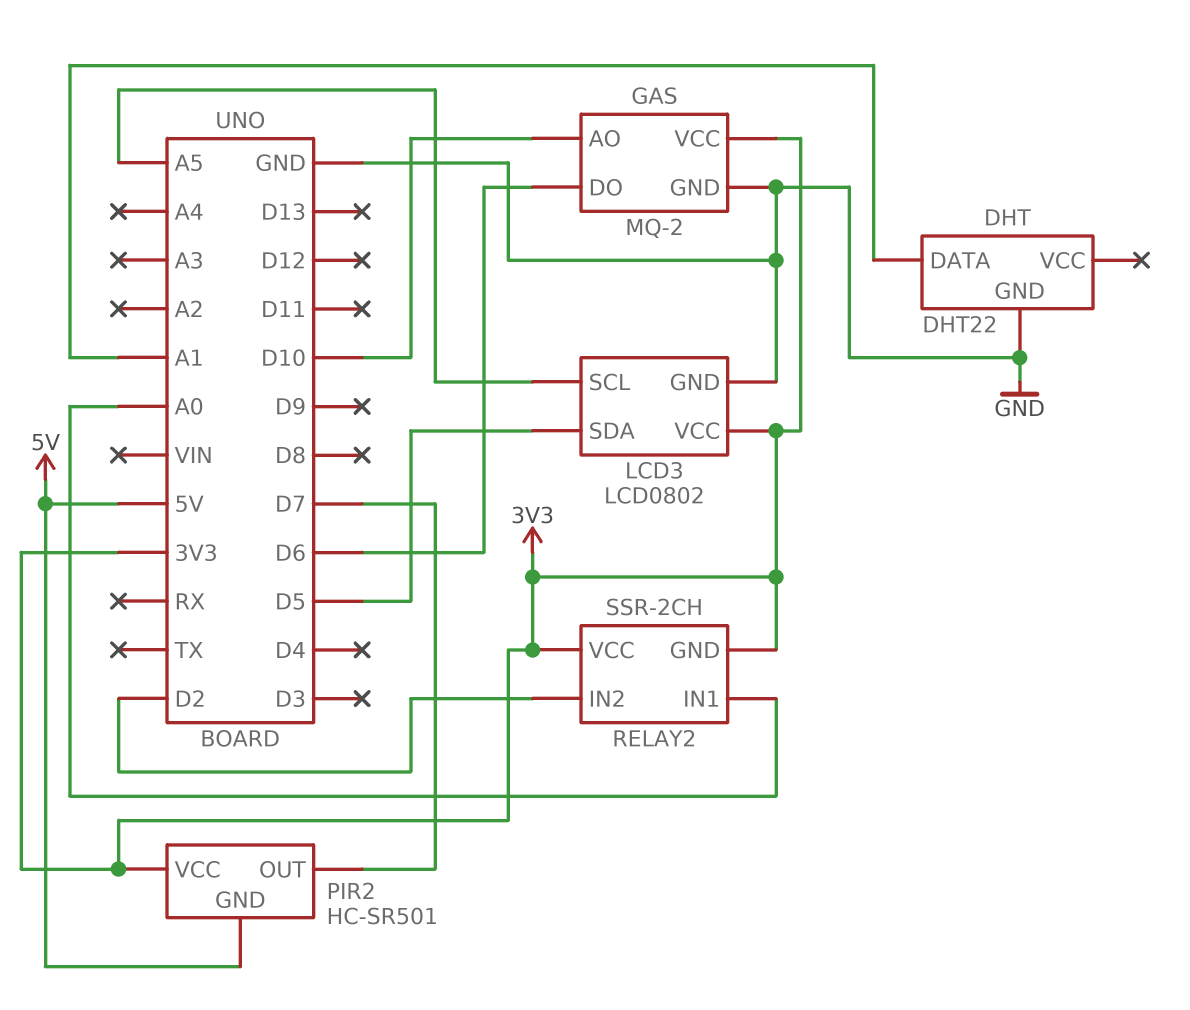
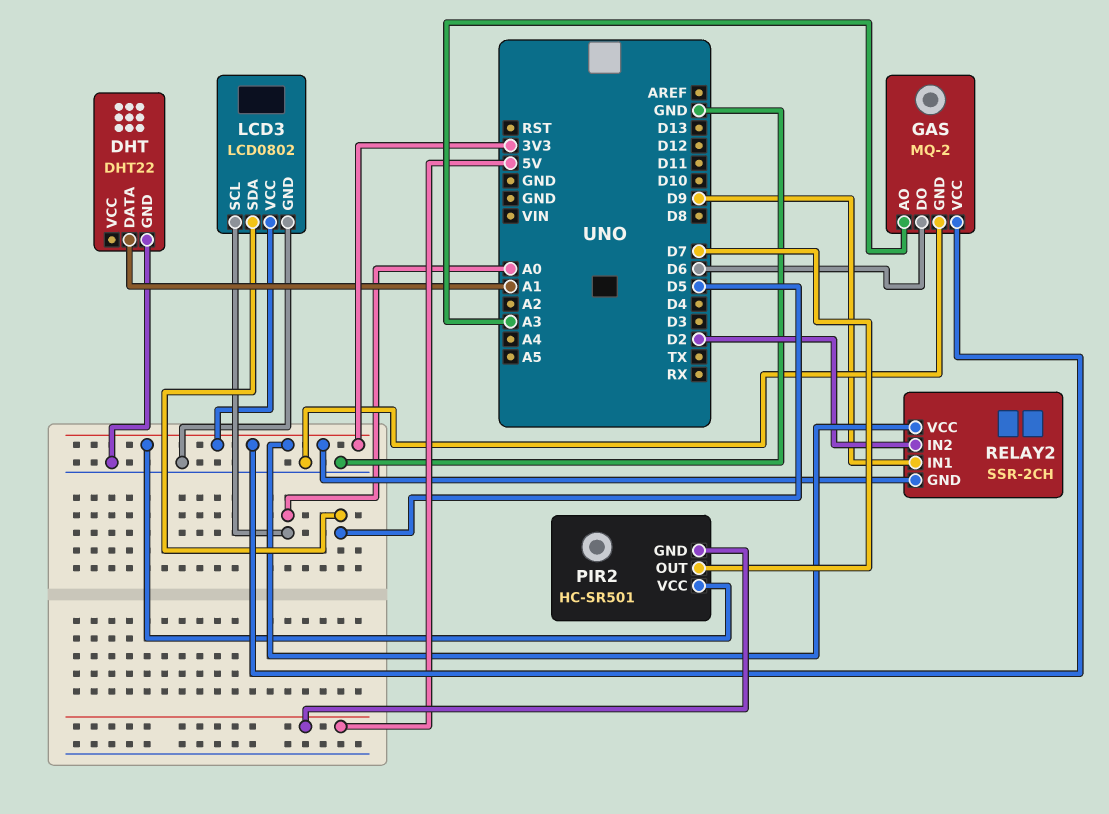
GAS pin AO: D10 -> A3
LCD3 pin SCL: A5 -> A0
RELAY2 pin IN1: A0 -> D9

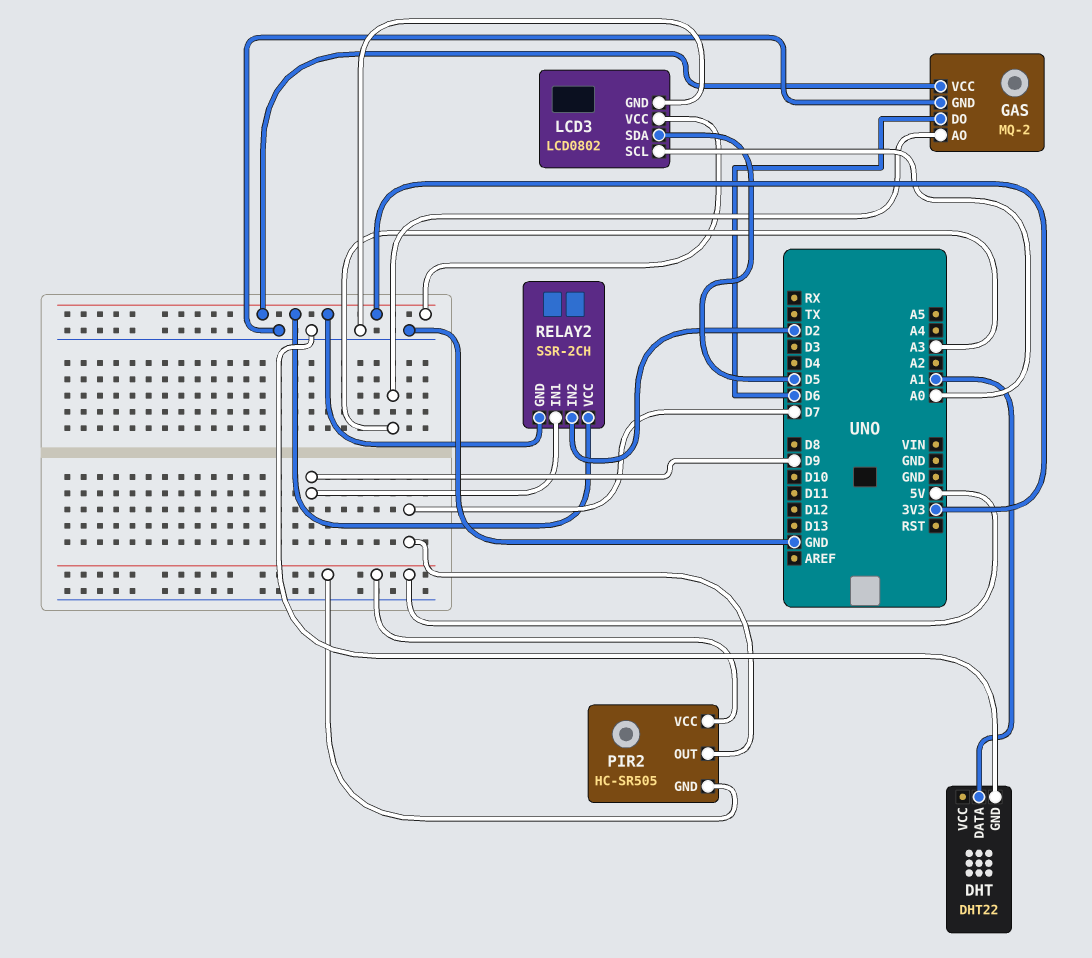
PIR2: HC-SR501 -> HC-SR505
PIR2 pin VCC: 3V3 -> 5V

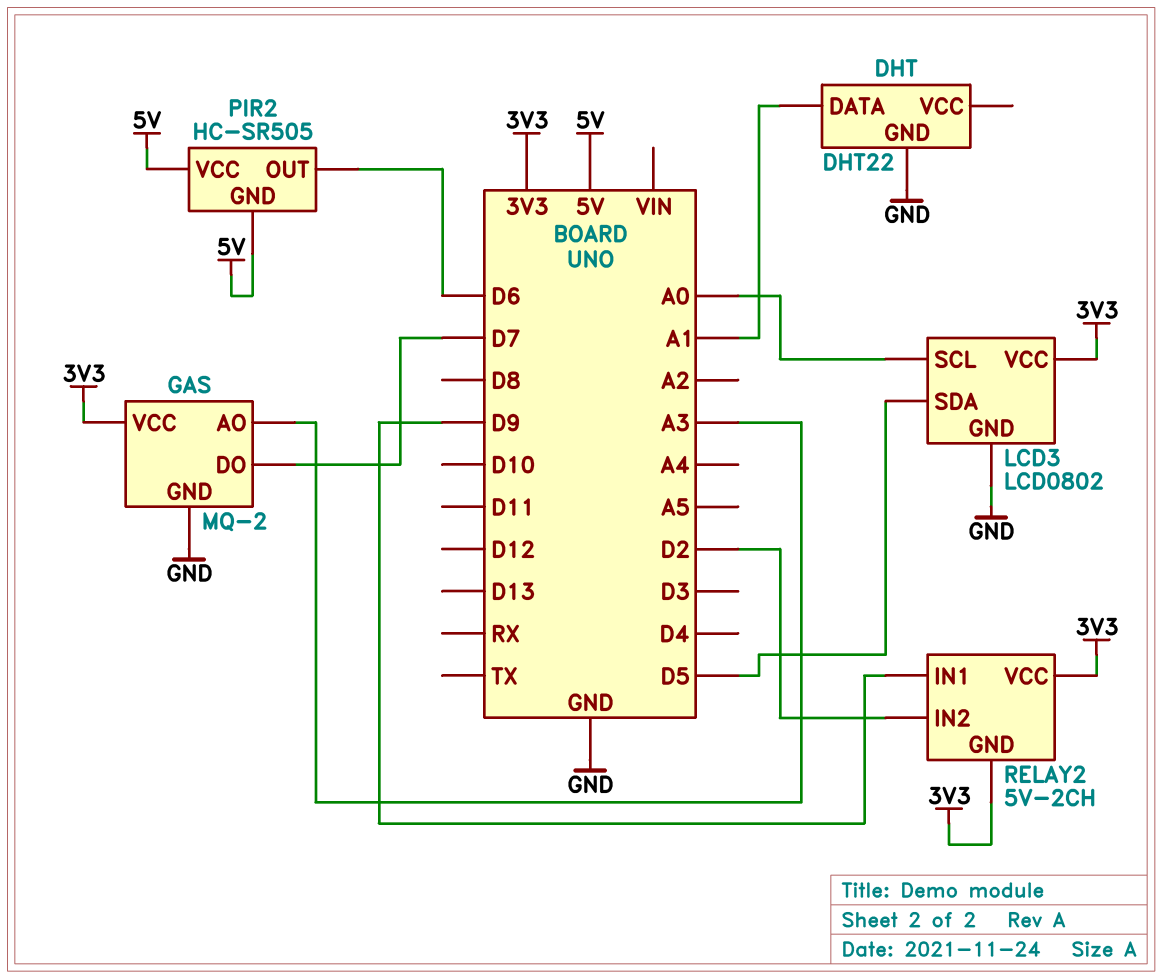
GAS pin DO: D6 -> D7
PIR2 pin OUT: D7 -> D6
RELAY2: SSR-2CH -> 5V-2CH

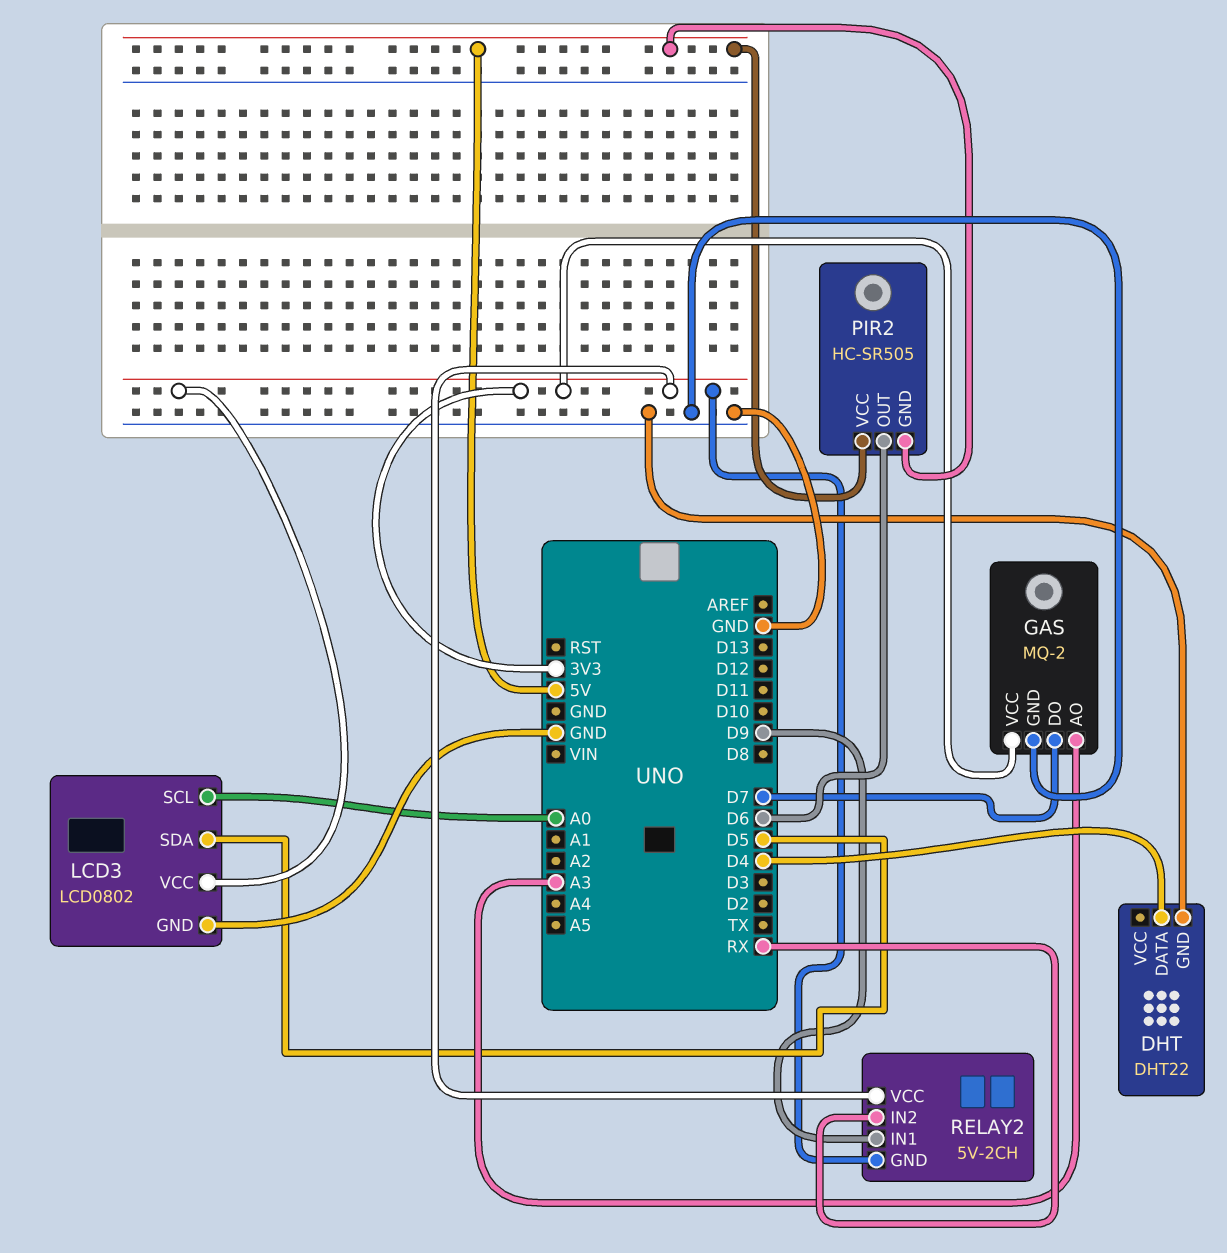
DHT pin DATA: A1 -> D4
RELAY2 pin IN2: D2 -> RX

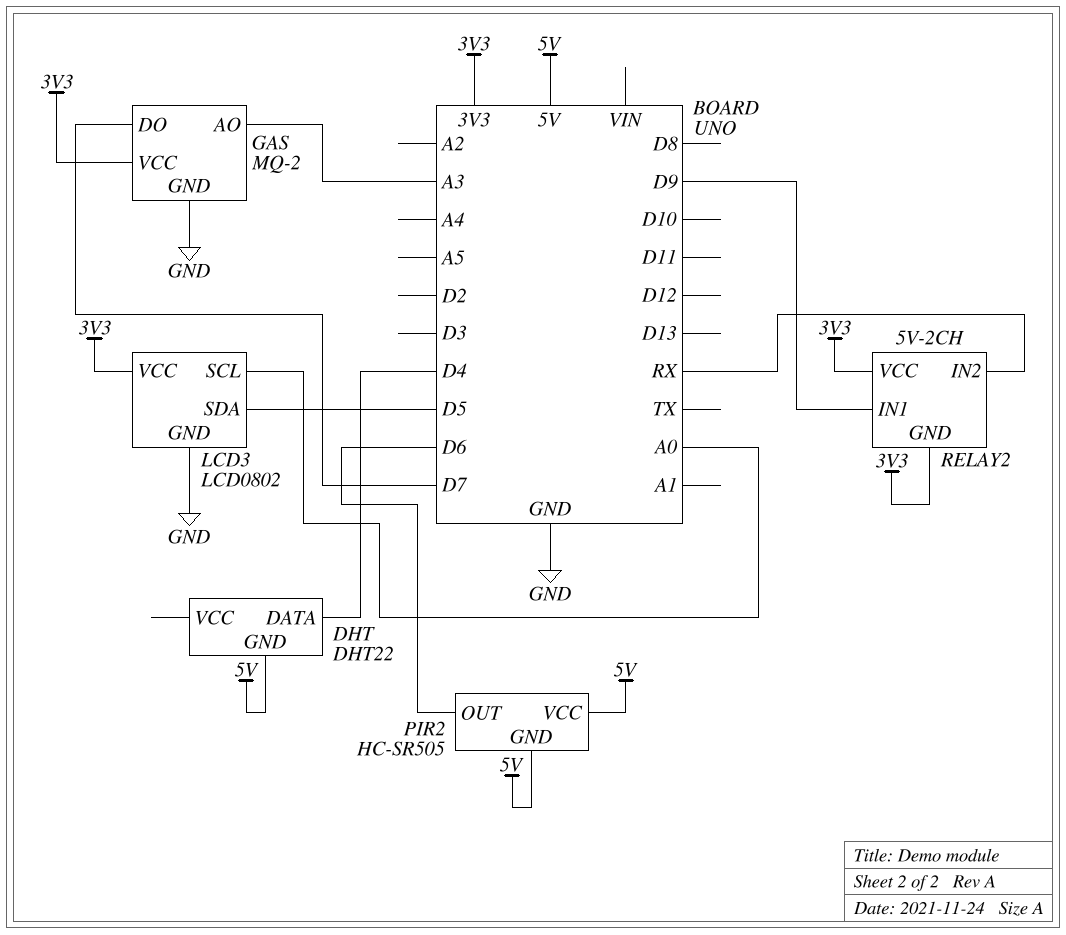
DHT pin GND: GND -> 5V

